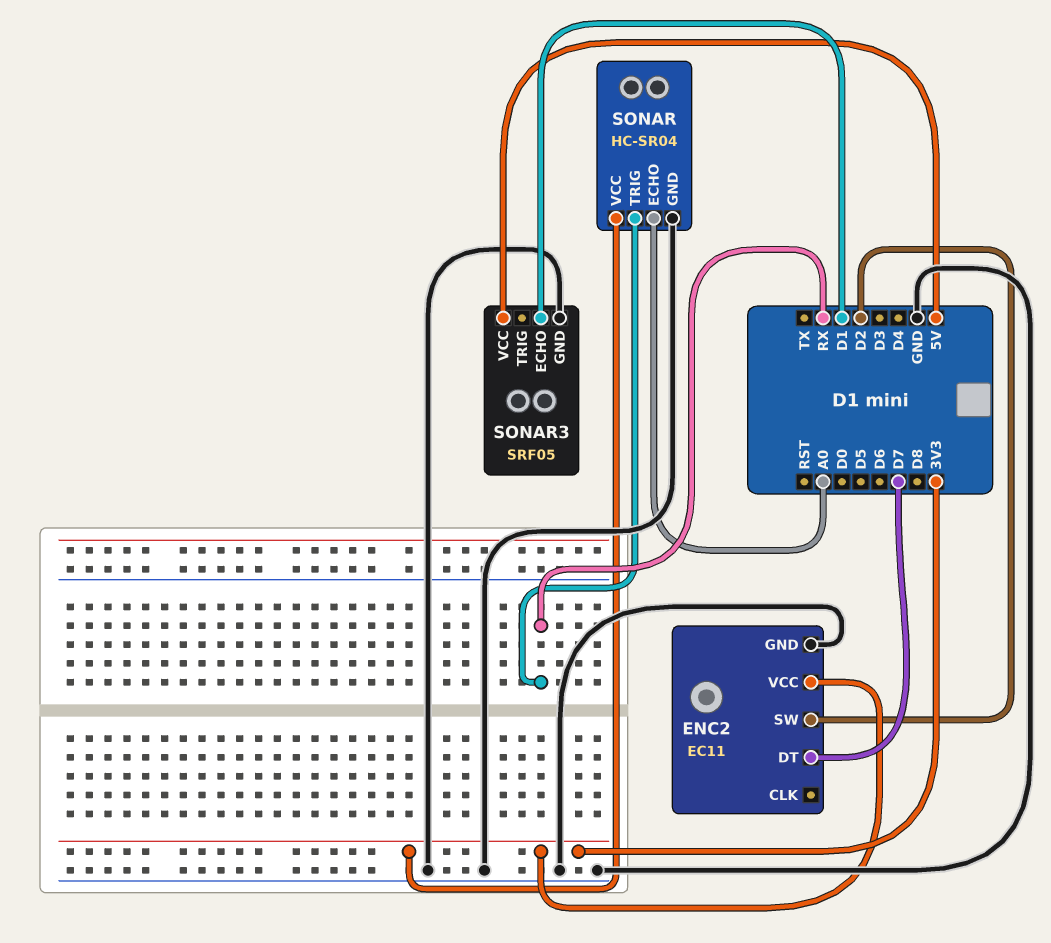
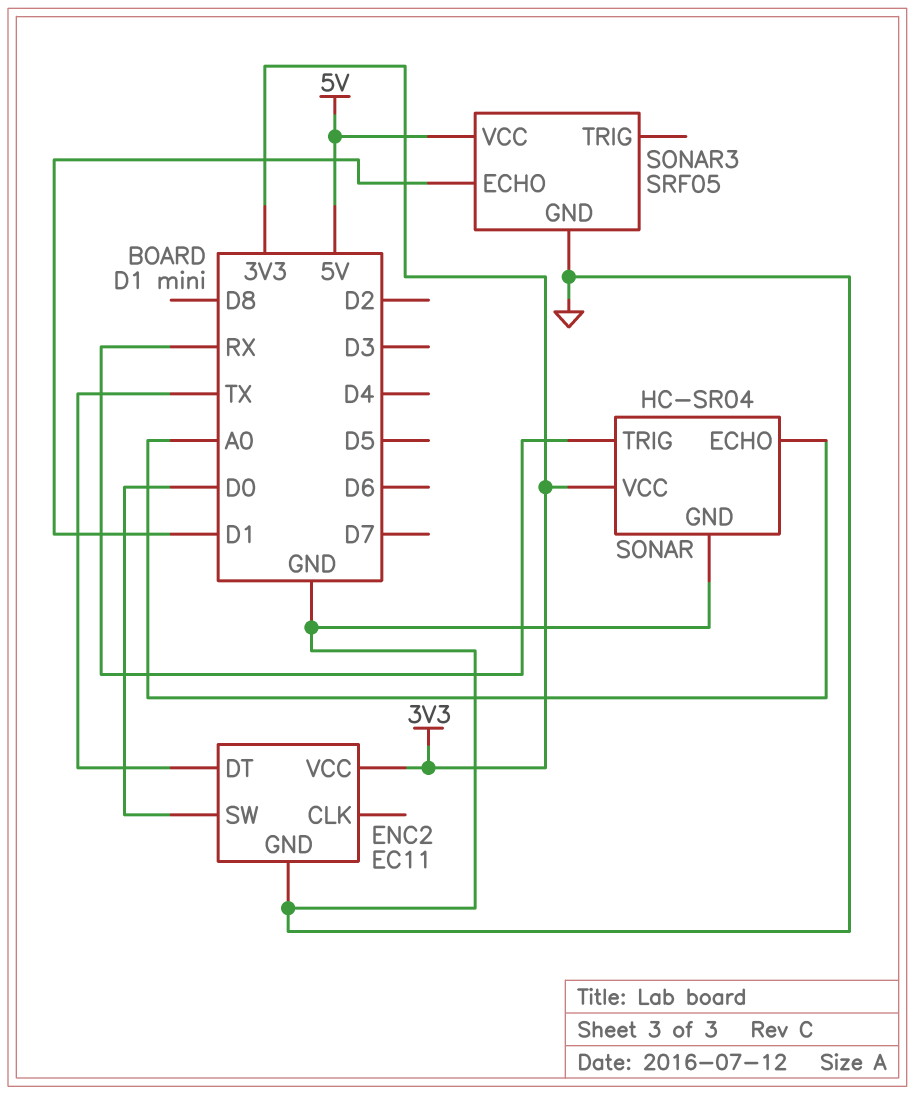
ENC2 pin DT: D7 -> TX
ENC2 pin SW: D2 -> D0

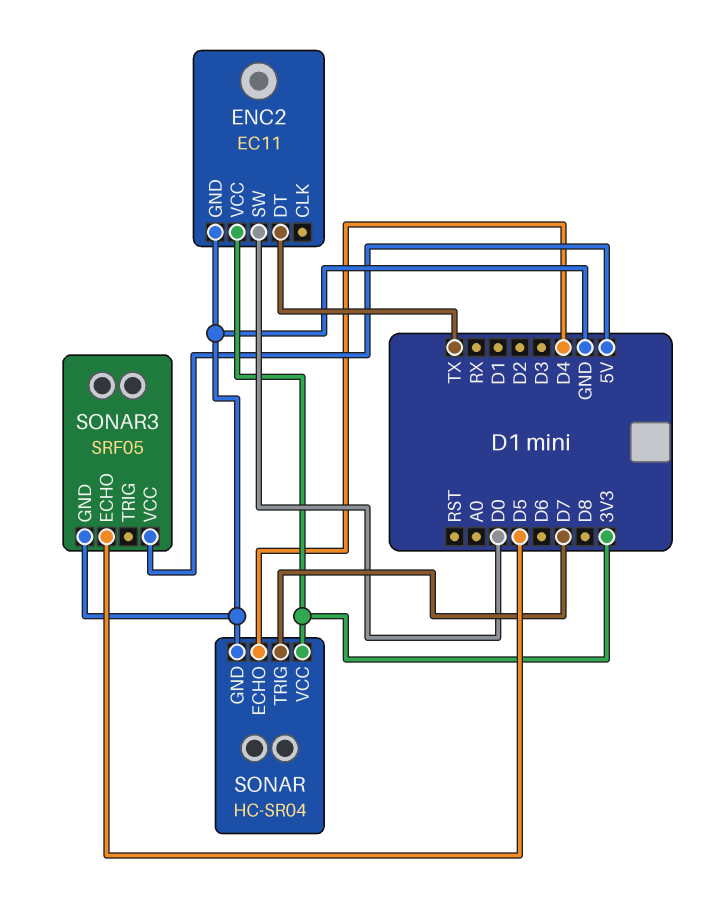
SONAR pin ECHO: A0 -> D4
SONAR pin TRIG: RX -> D7
SONAR3 pin ECHO: D1 -> D5

